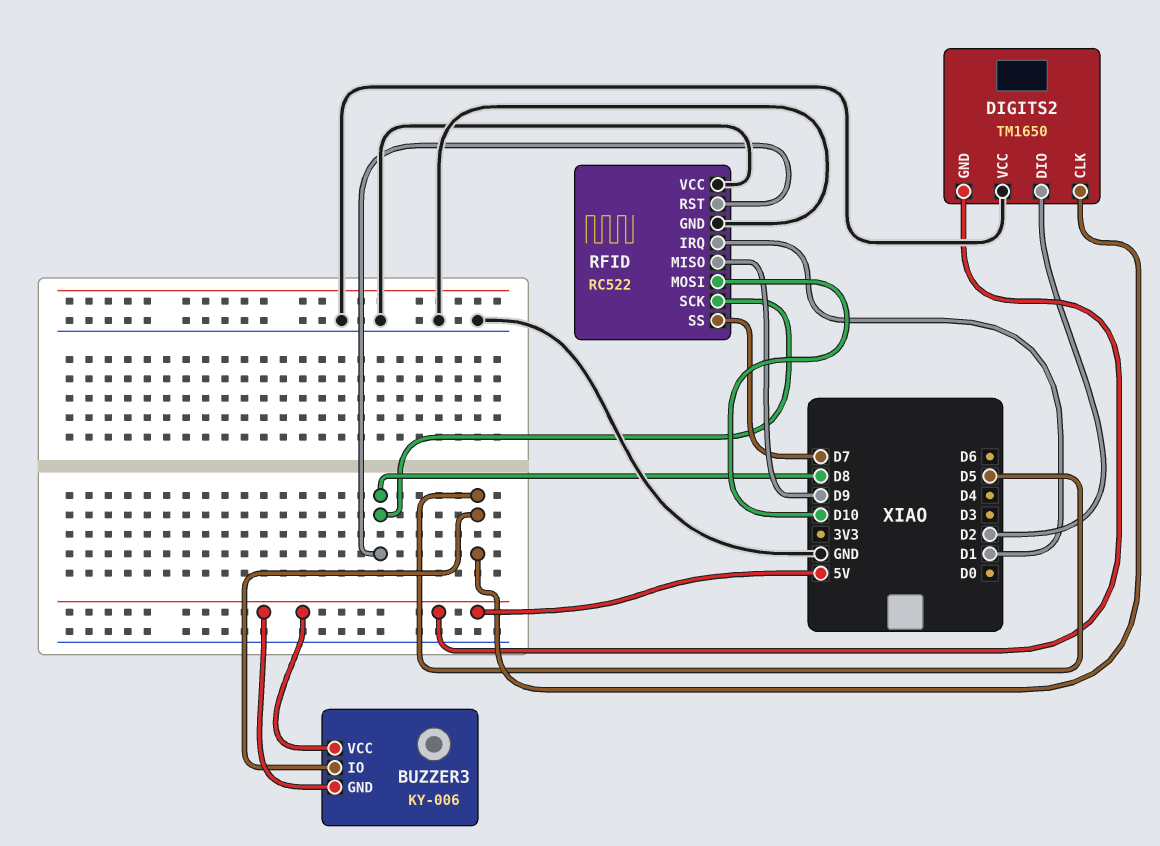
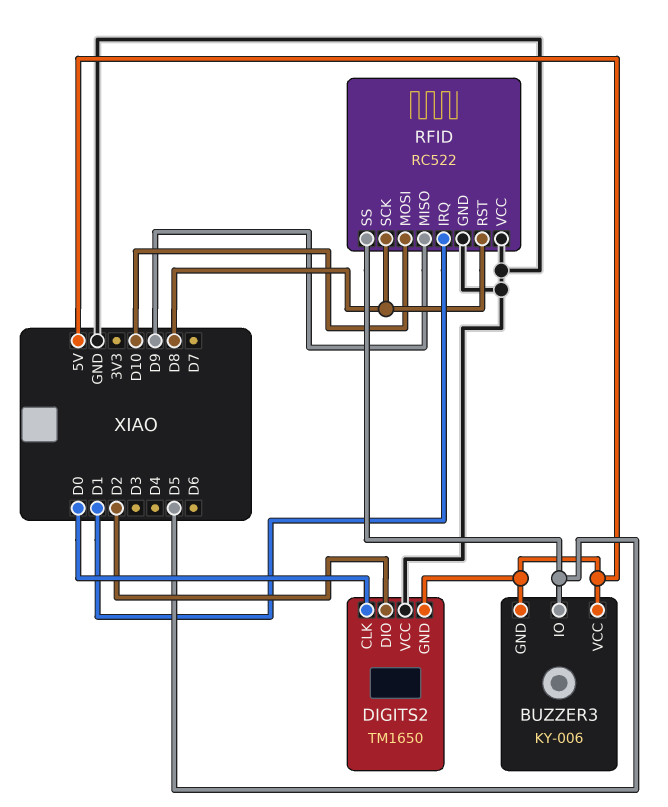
DIGITS2 pin CLK: D5 -> D0
RFID pin SS: D7 -> D5

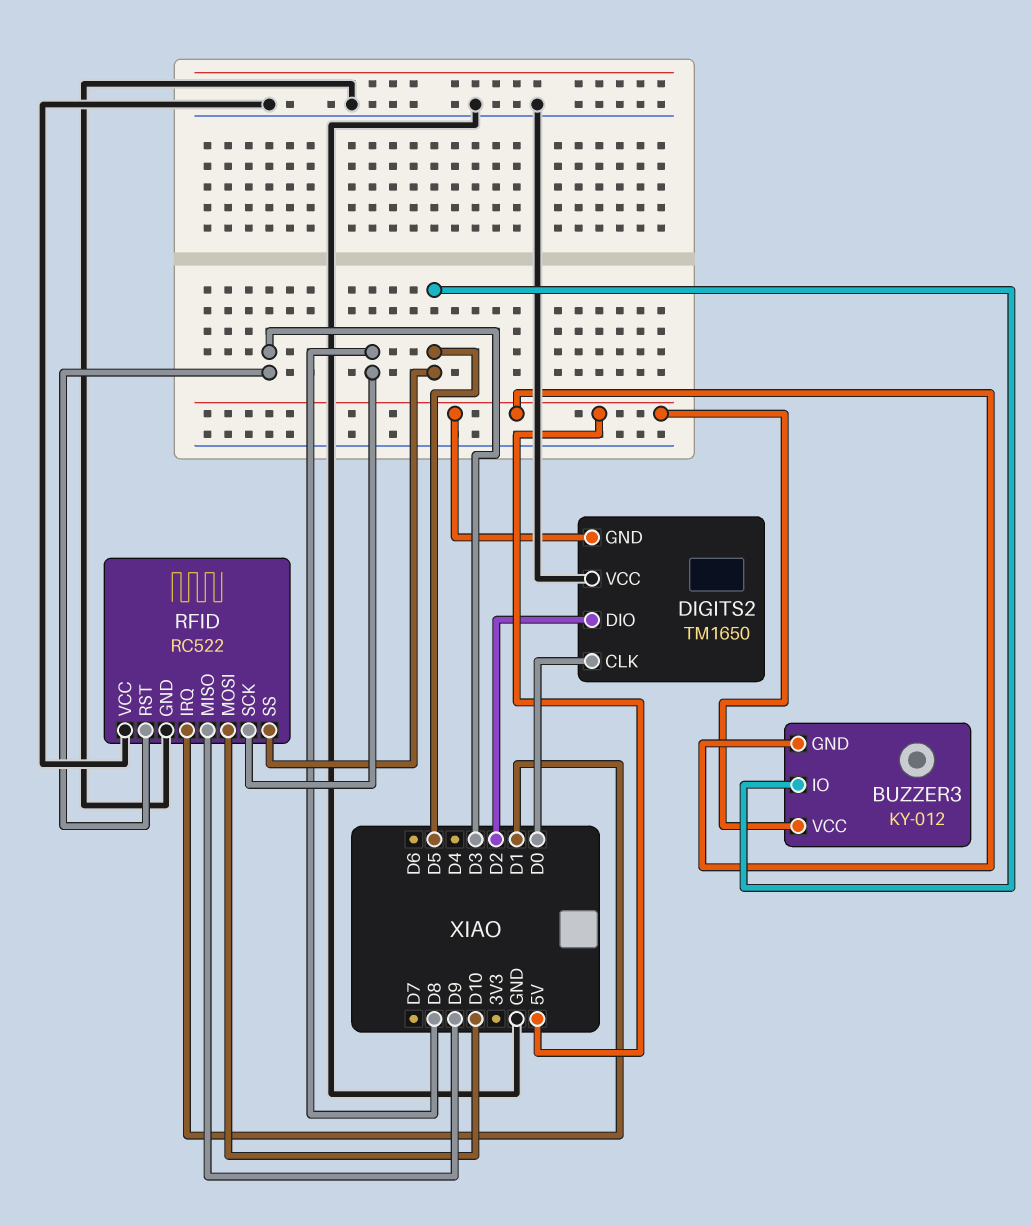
BUZZER3: KY-006 -> KY-012
RFID pin RST: D8 -> D3

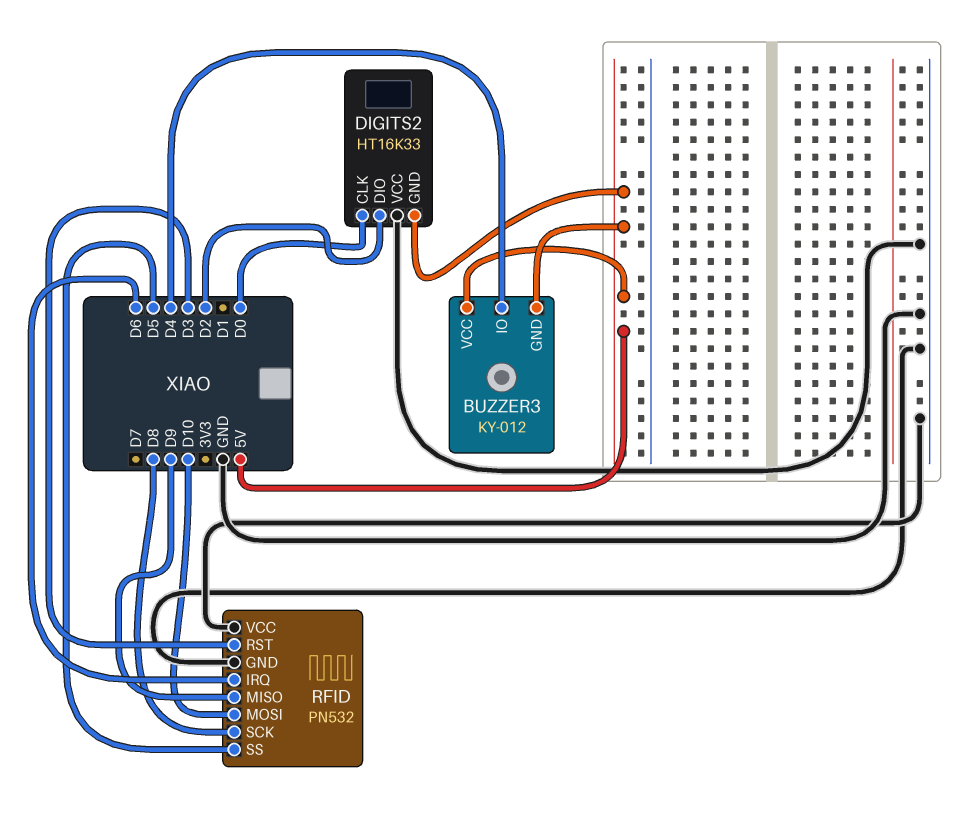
BUZZER3 pin IO: D5 -> D4
DIGITS2: TM1650 -> HT16K33
RFID: RC522 -> PN532
RFID pin IRQ: D1 -> D6

